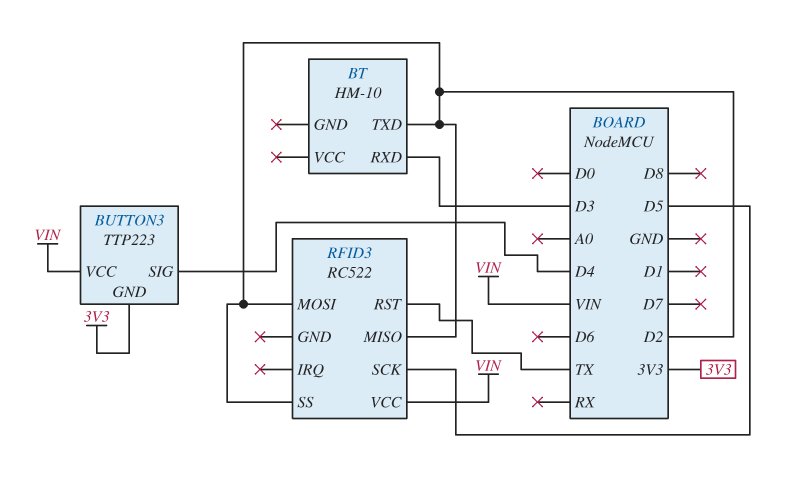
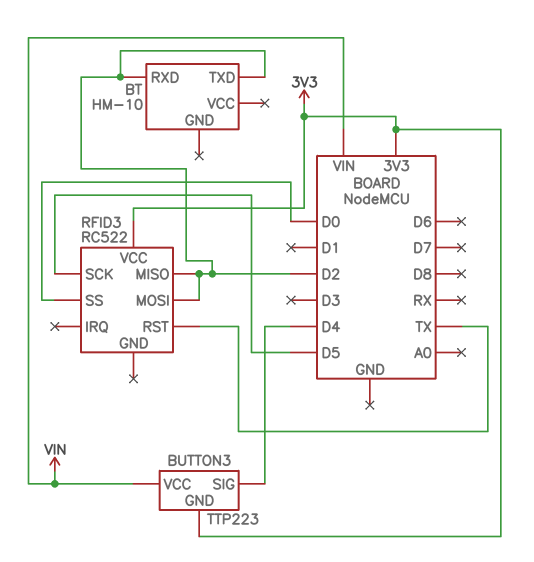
BT pin RXD: D3 -> D2
RFID3 pin SS: D2 -> D0
RFID3 pin VCC: VIN -> 3V3

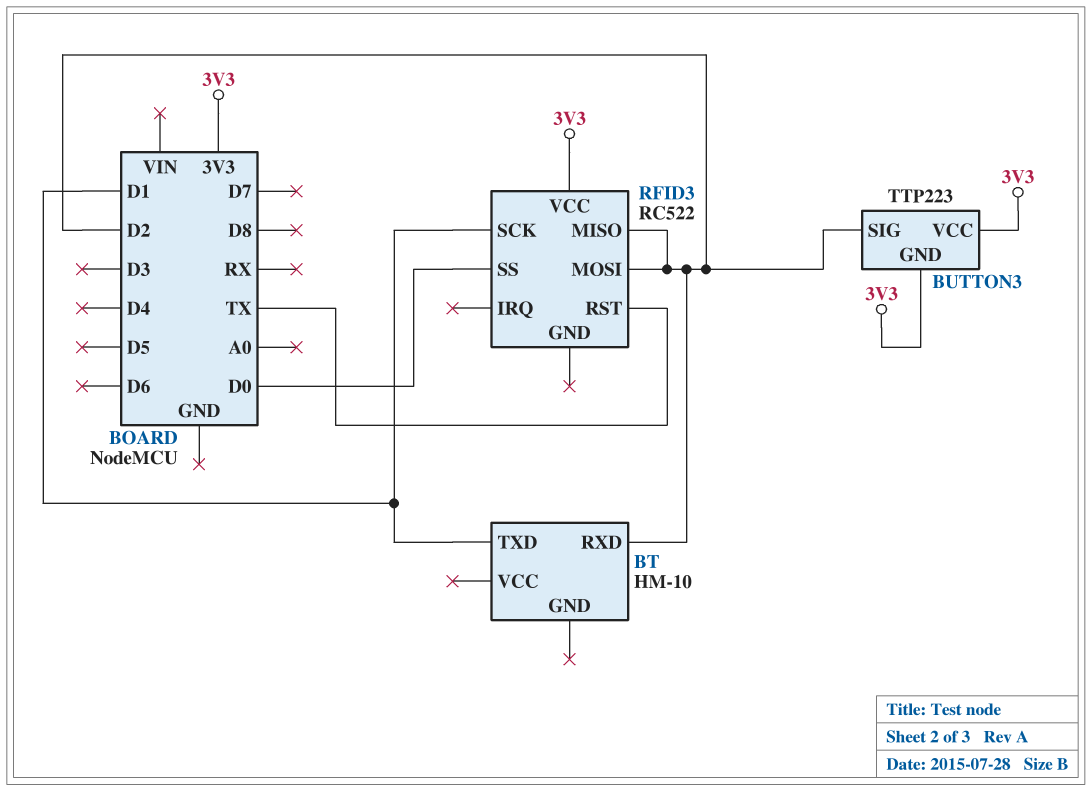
BT pin TXD: D2 -> D1
BUTTON3 pin SIG: D4 -> D2
BUTTON3 pin VCC: VIN -> 3V3
RFID3 pin SCK: D5 -> D1

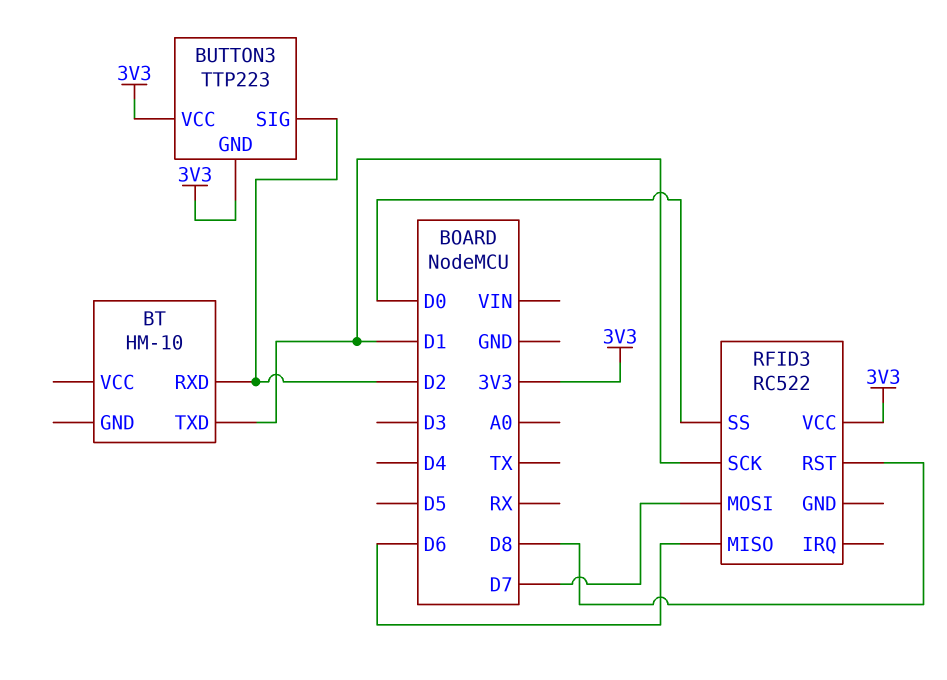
RFID3 pin MISO: D2 -> D6
RFID3 pin MOSI: D2 -> D7
RFID3 pin RST: TX -> D8

